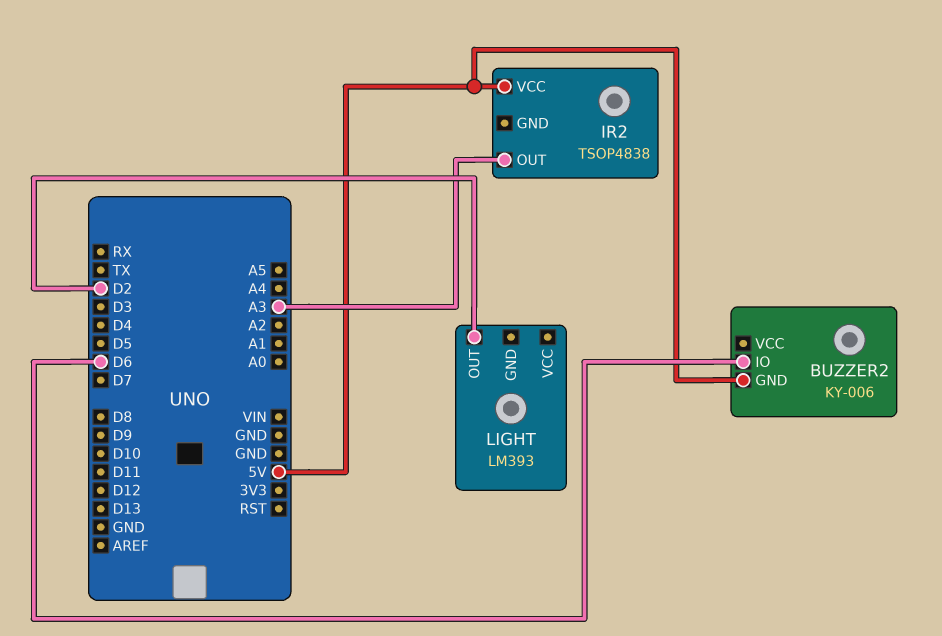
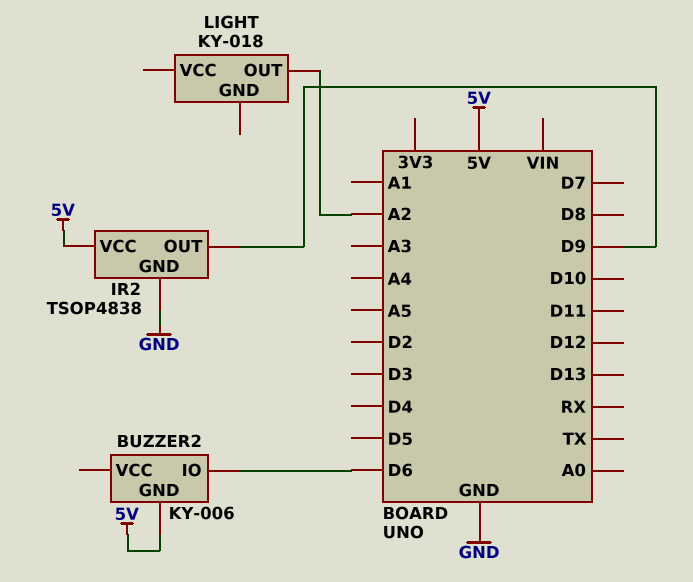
IR2 pin GND: none -> GND
IR2 pin OUT: A3 -> D9
LIGHT: LM393 -> KY-018
LIGHT pin OUT: D2 -> A2

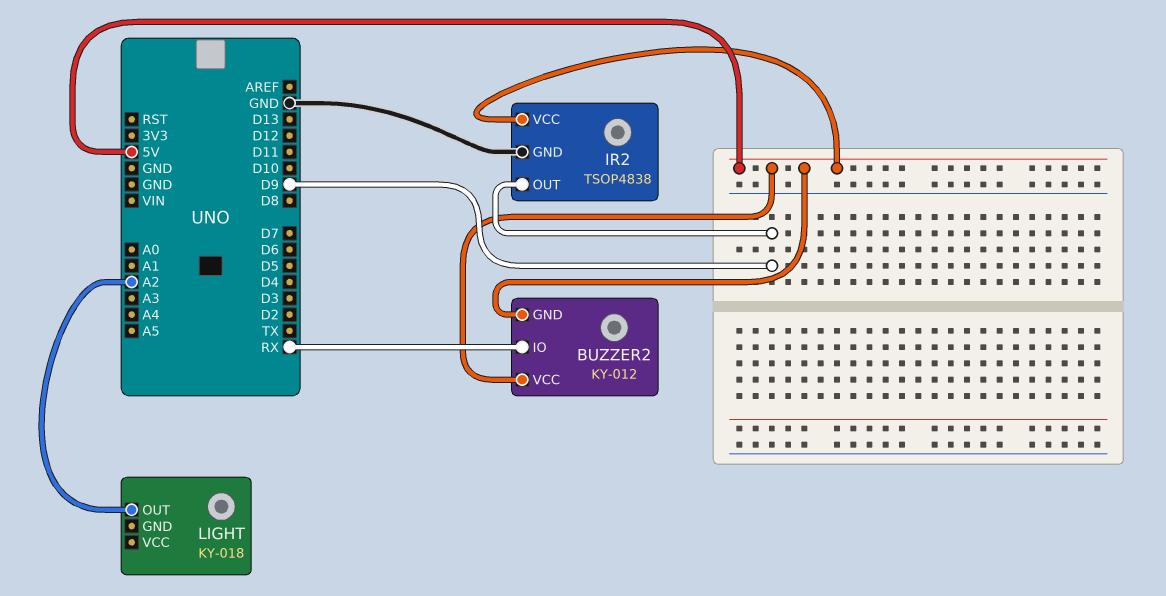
BUZZER2: KY-006 -> KY-012
BUZZER2 pin IO: D6 -> RX
BUZZER2 pin VCC: none -> 5V

